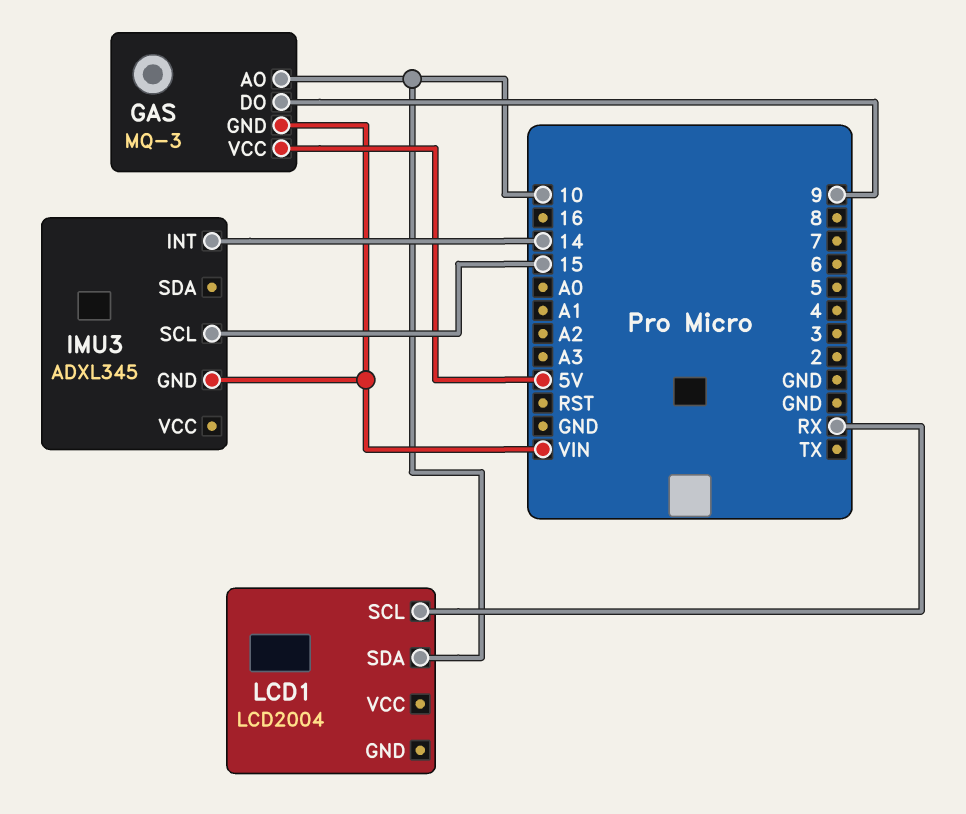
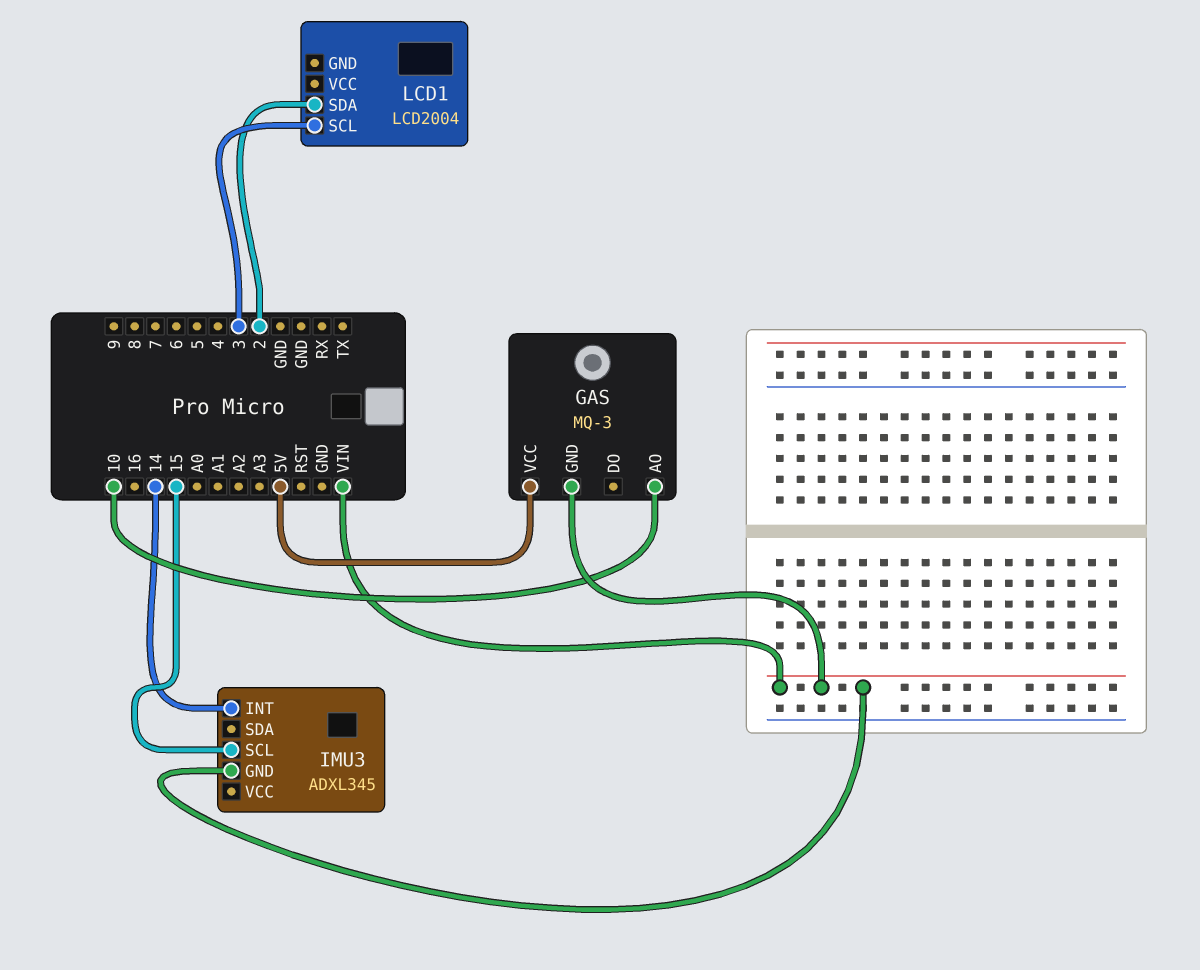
GAS pin DO: 9 -> none
LCD1 pin SCL: RX -> 3
LCD1 pin SDA: 10 -> 2

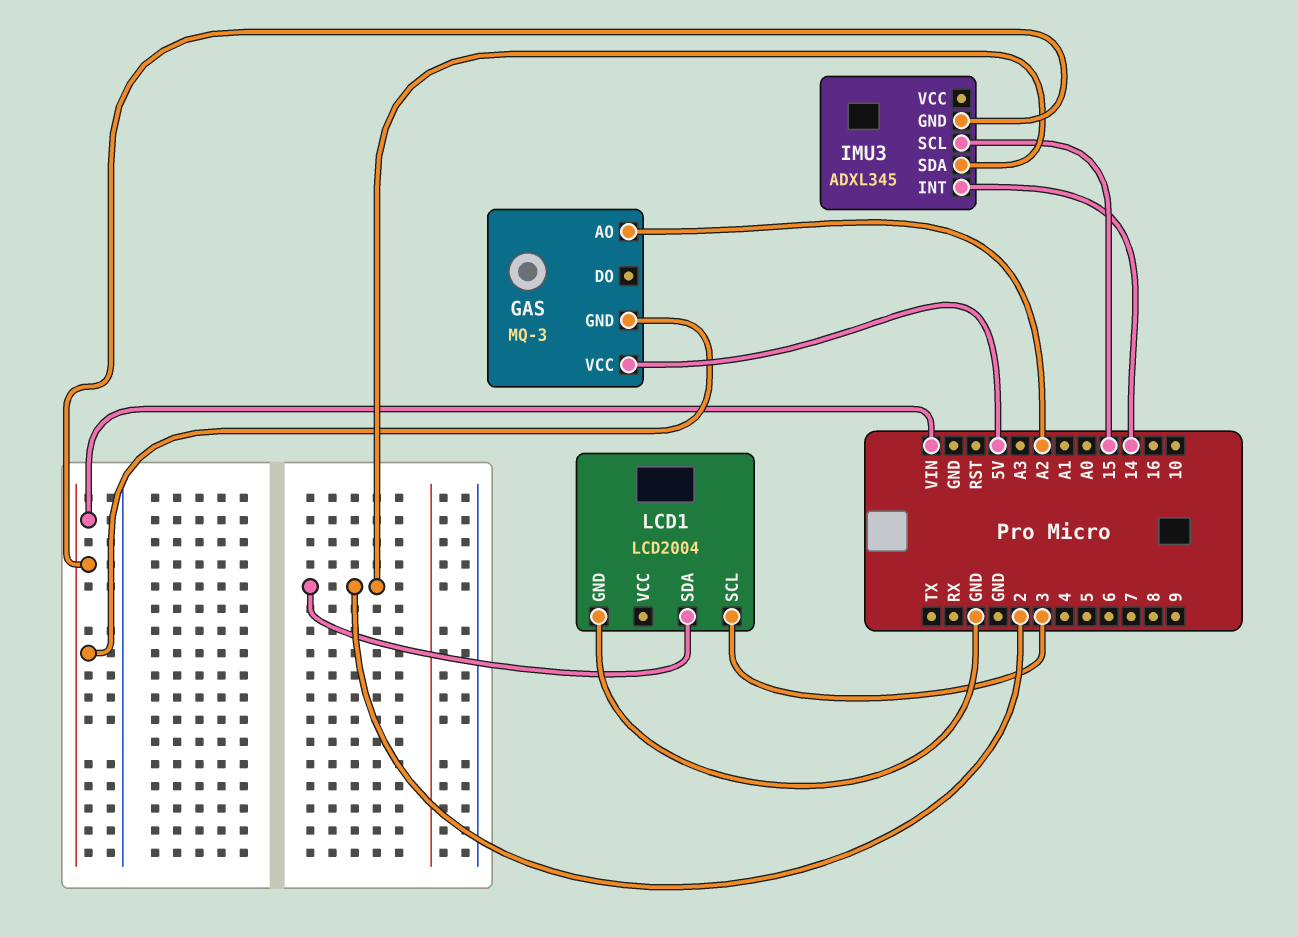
GAS pin AO: 10 -> A2
IMU3 pin SDA: none -> 2
LCD1 pin GND: none -> GND

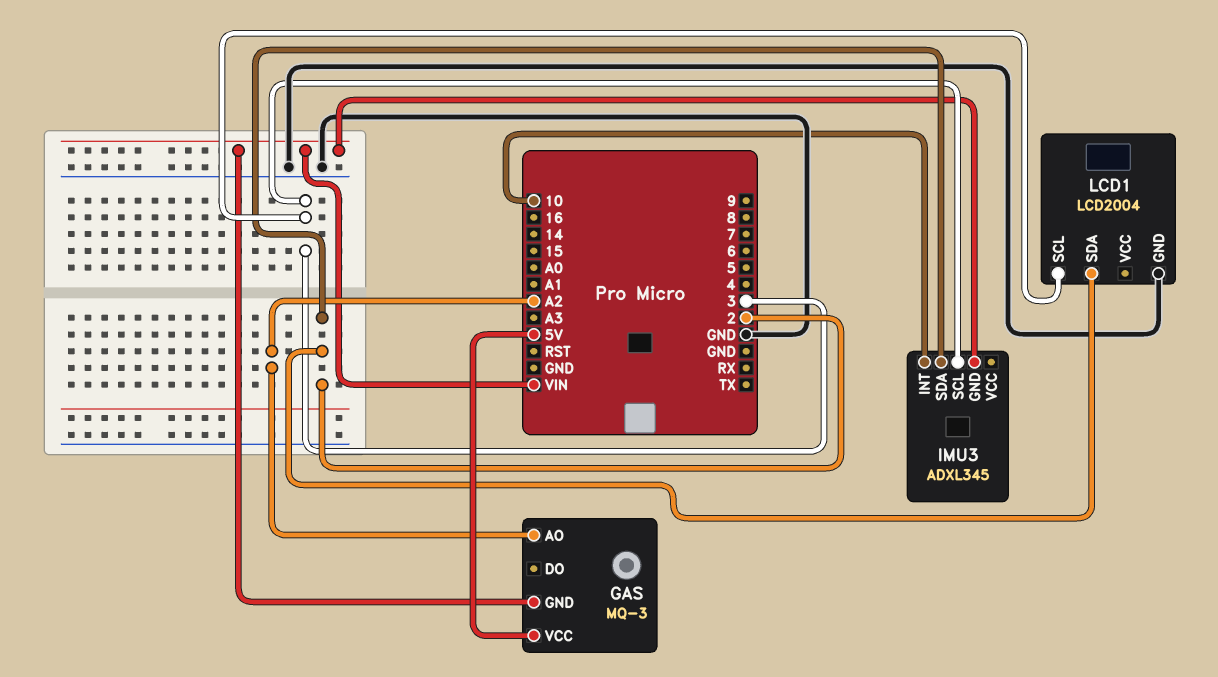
IMU3 pin INT: 14 -> 10
IMU3 pin SCL: 15 -> 3

